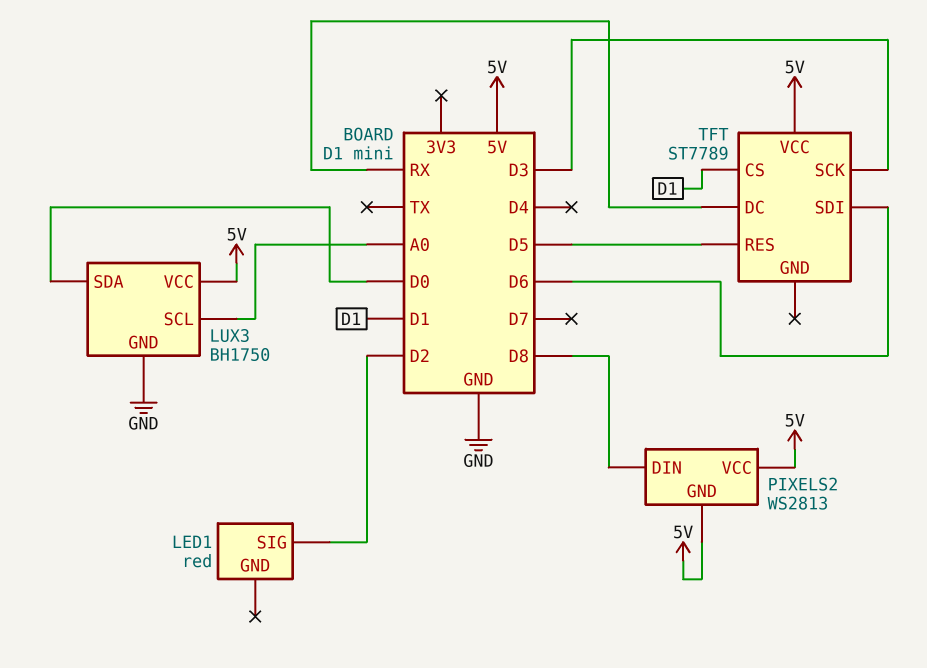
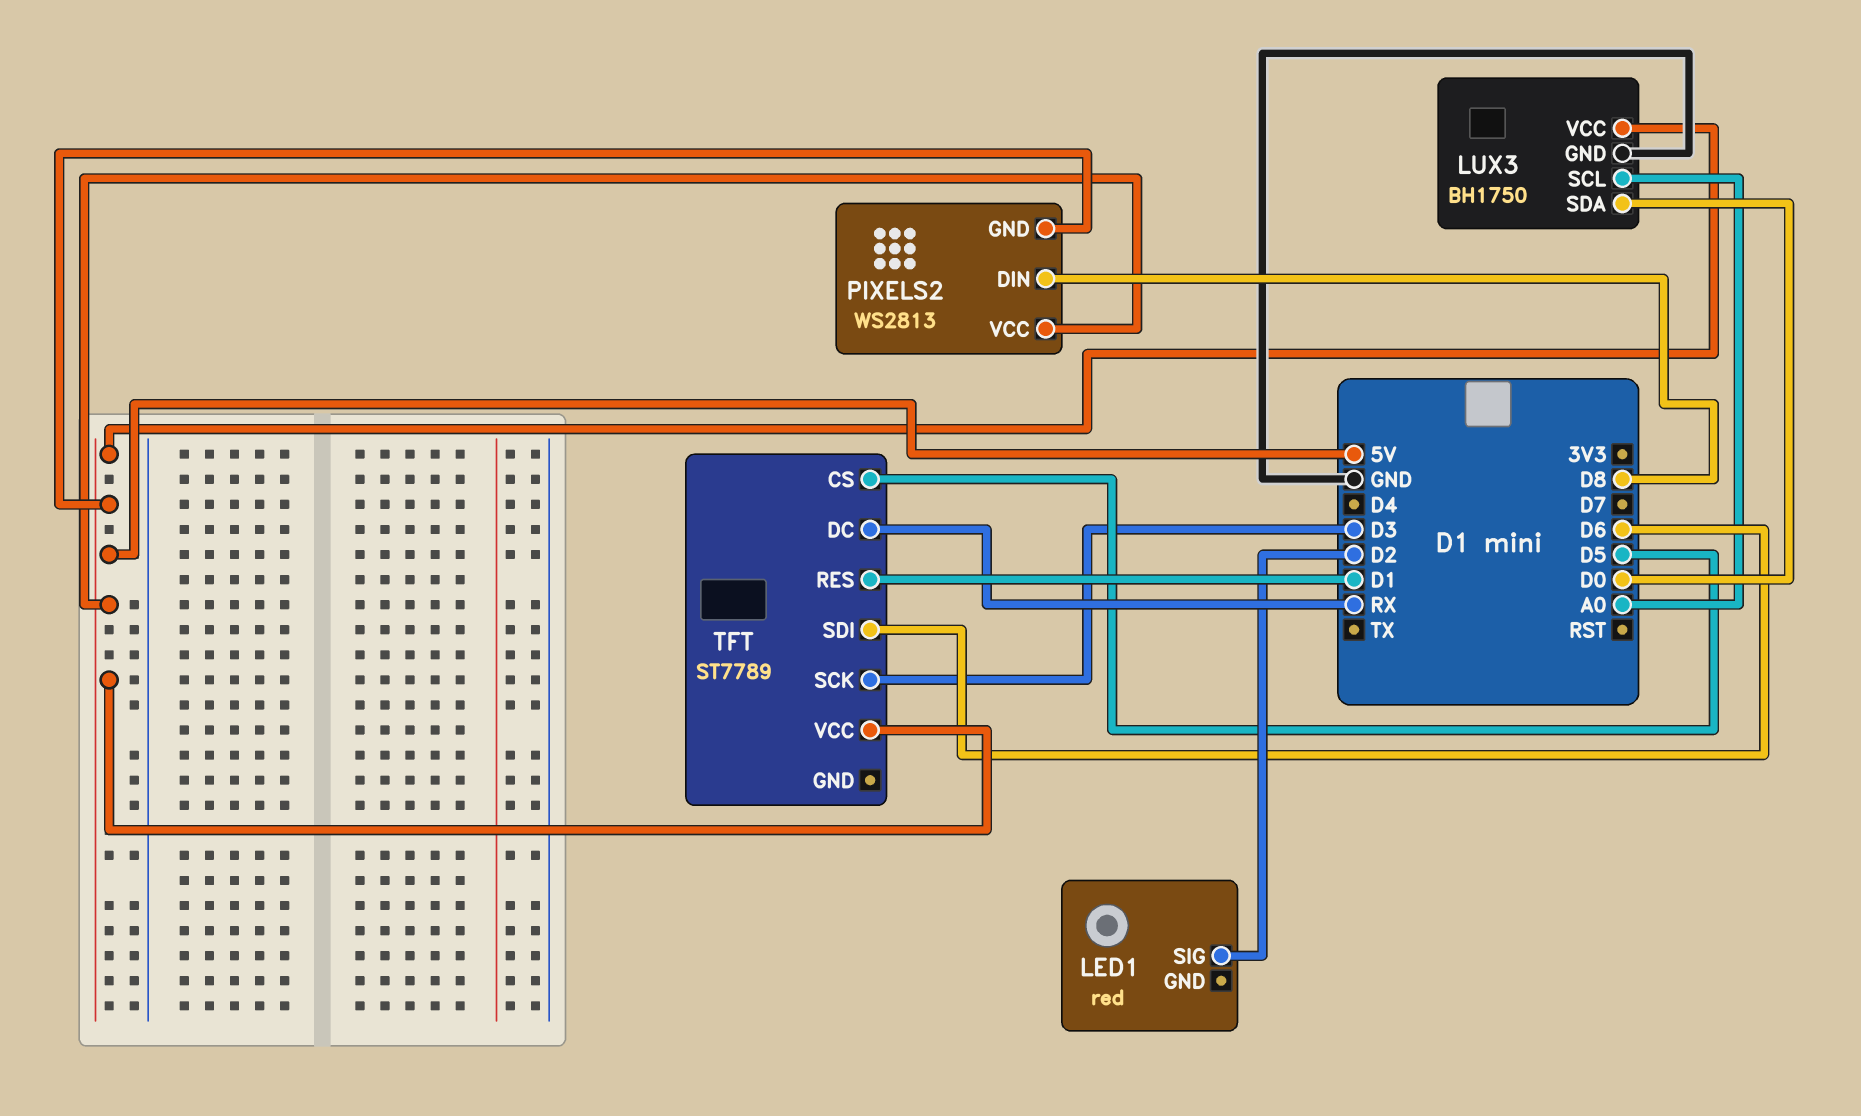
TFT pin CS: D1 -> D5
TFT pin RES: D5 -> D1

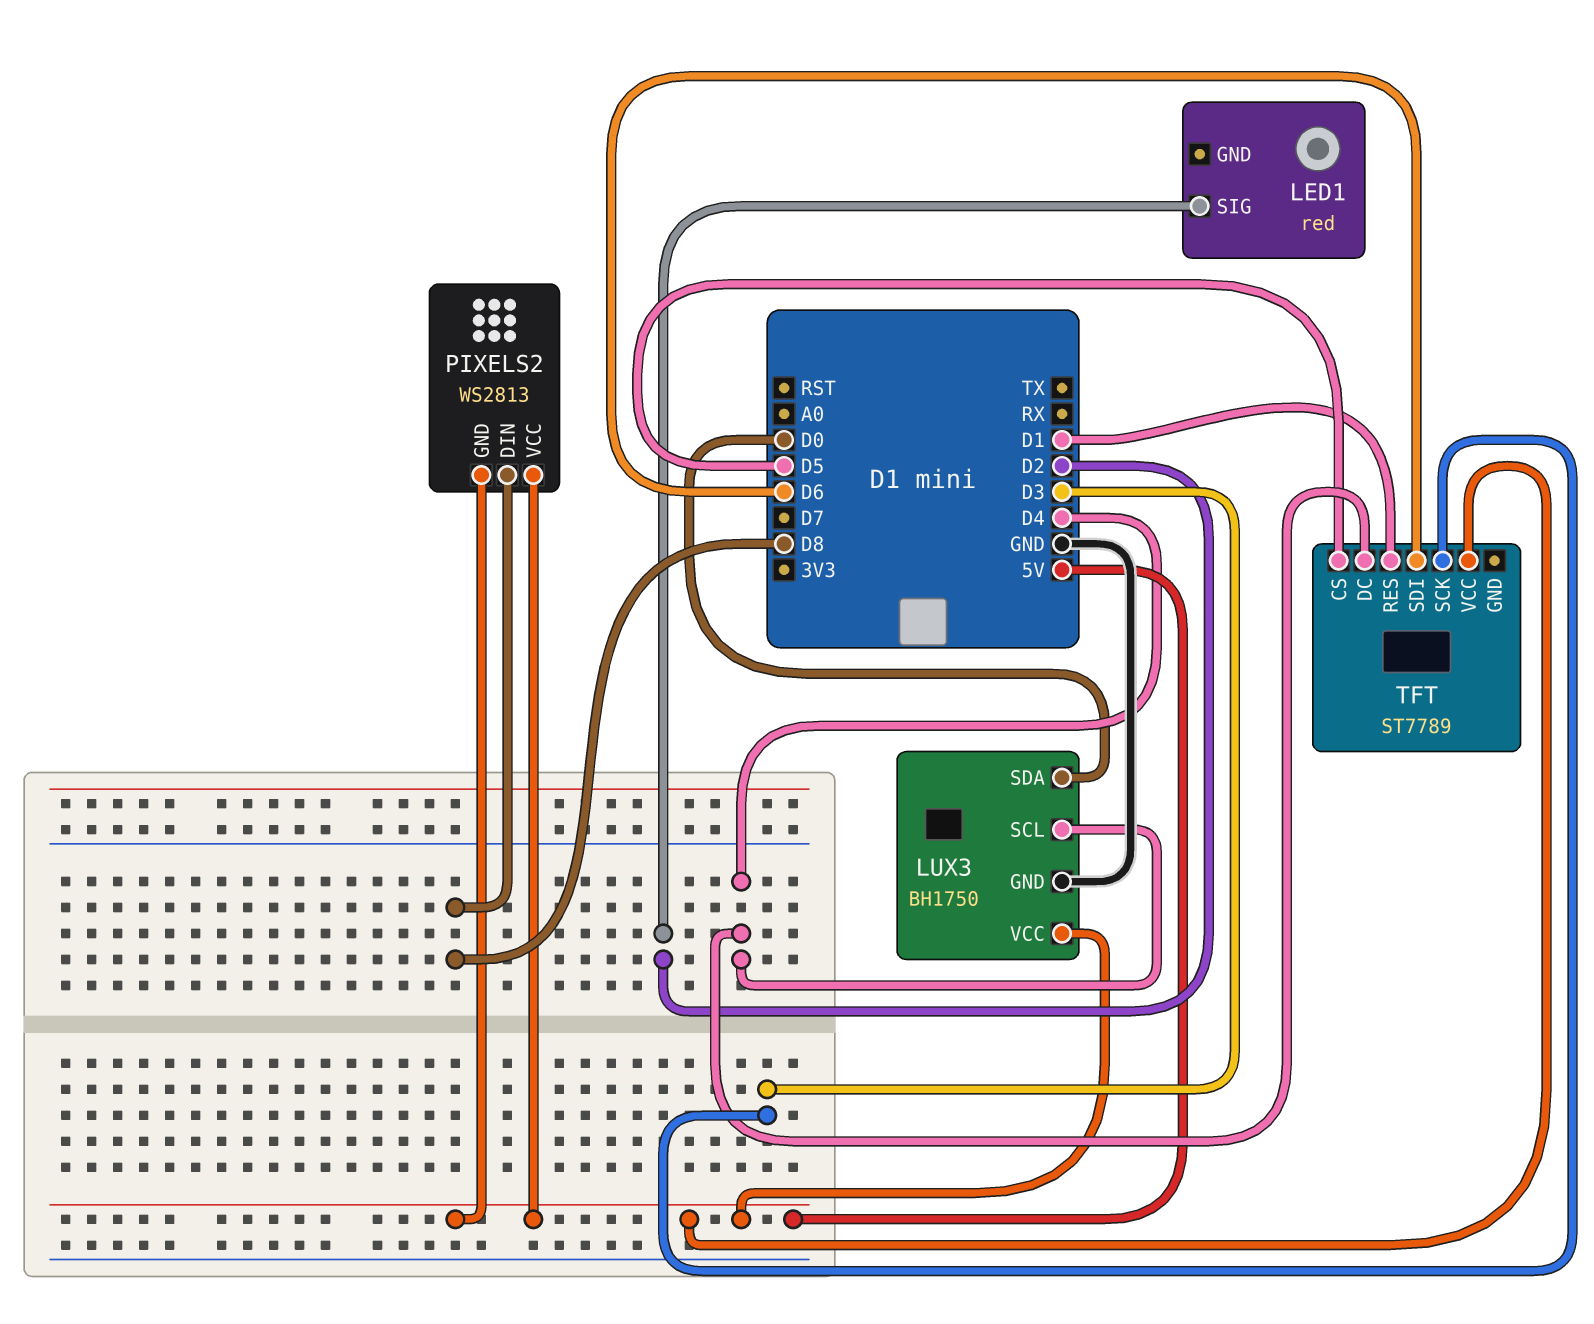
LUX3 pin SCL: A0 -> D4
TFT pin DC: RX -> D4

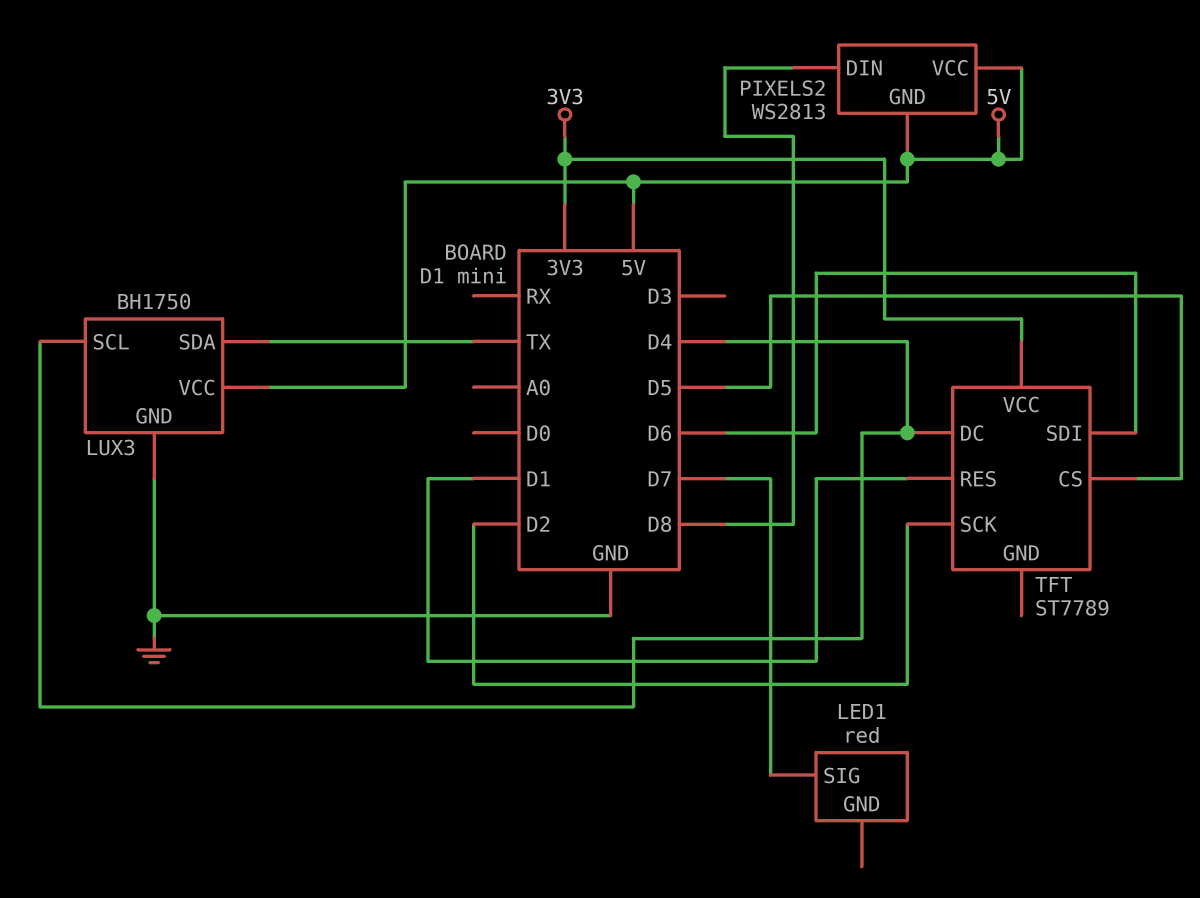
LED1 pin SIG: D2 -> D7
LUX3 pin SDA: D0 -> TX
TFT pin SCK: D3 -> D2
TFT pin VCC: 5V -> 3V3

